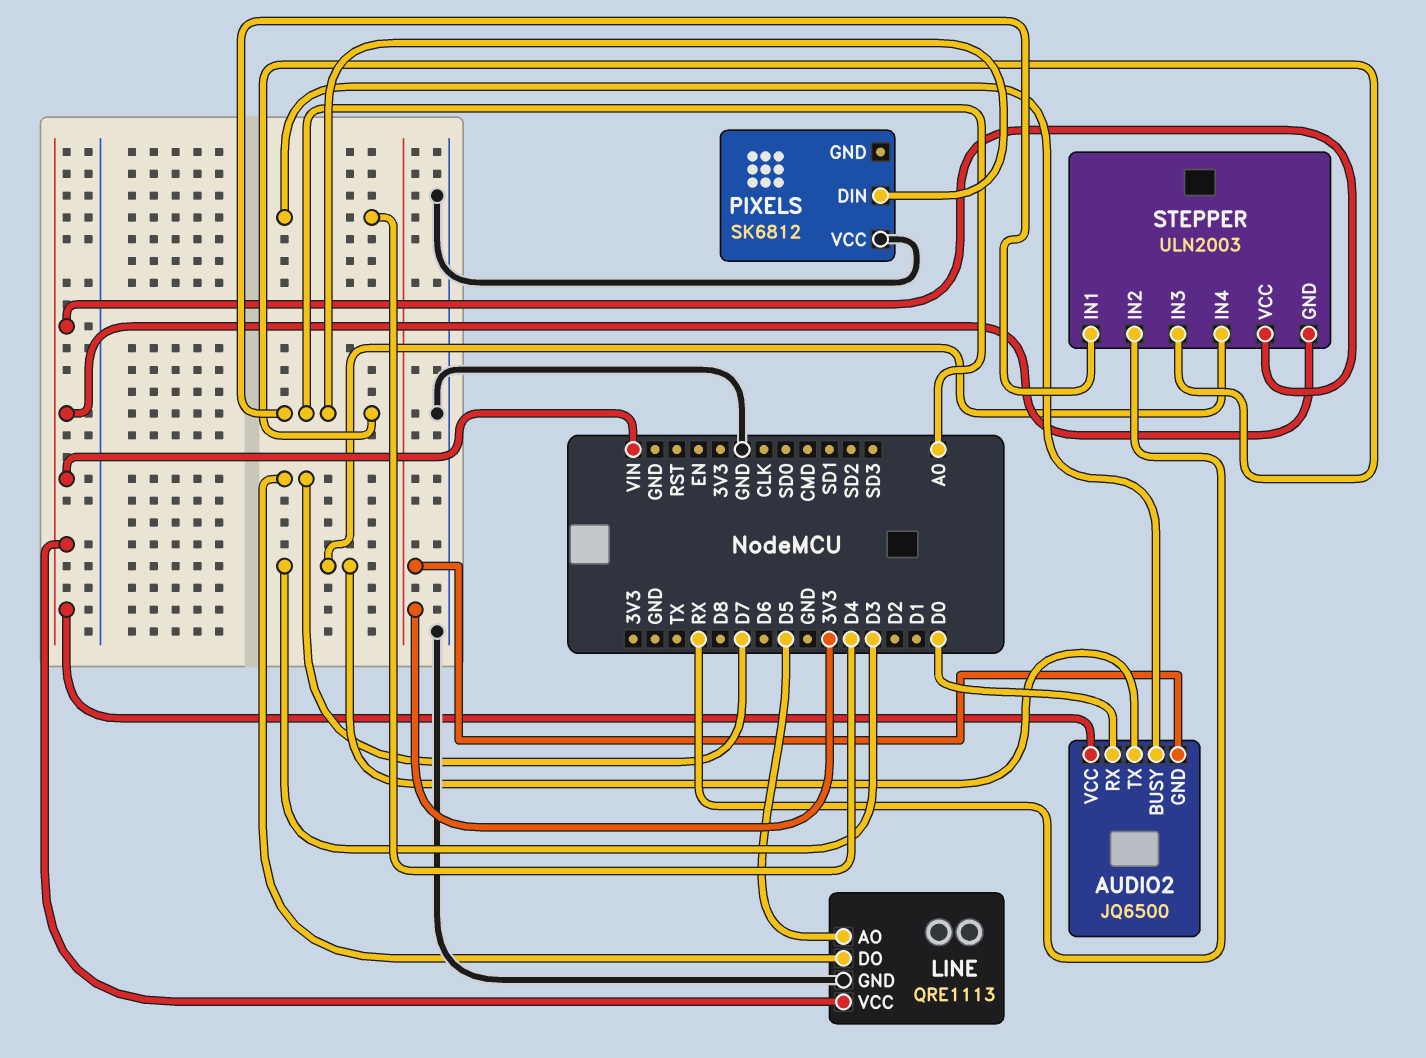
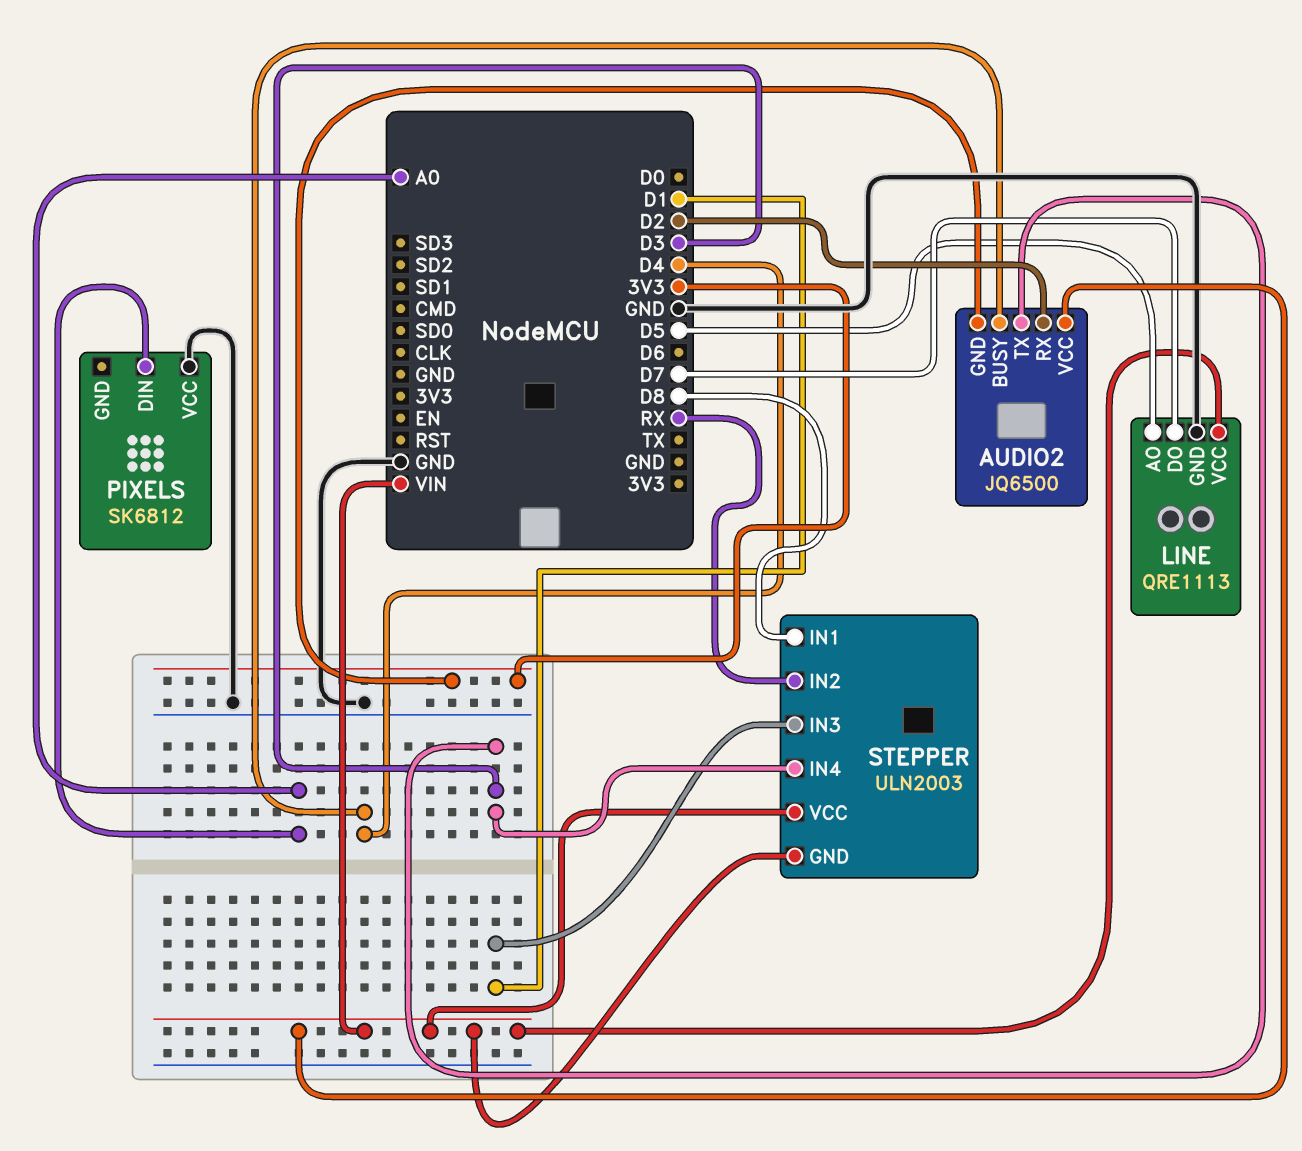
AUDIO2 pin RX: D0 -> D2
STEPPER pin IN1: A0 -> D8
STEPPER pin IN3: A0 -> D1

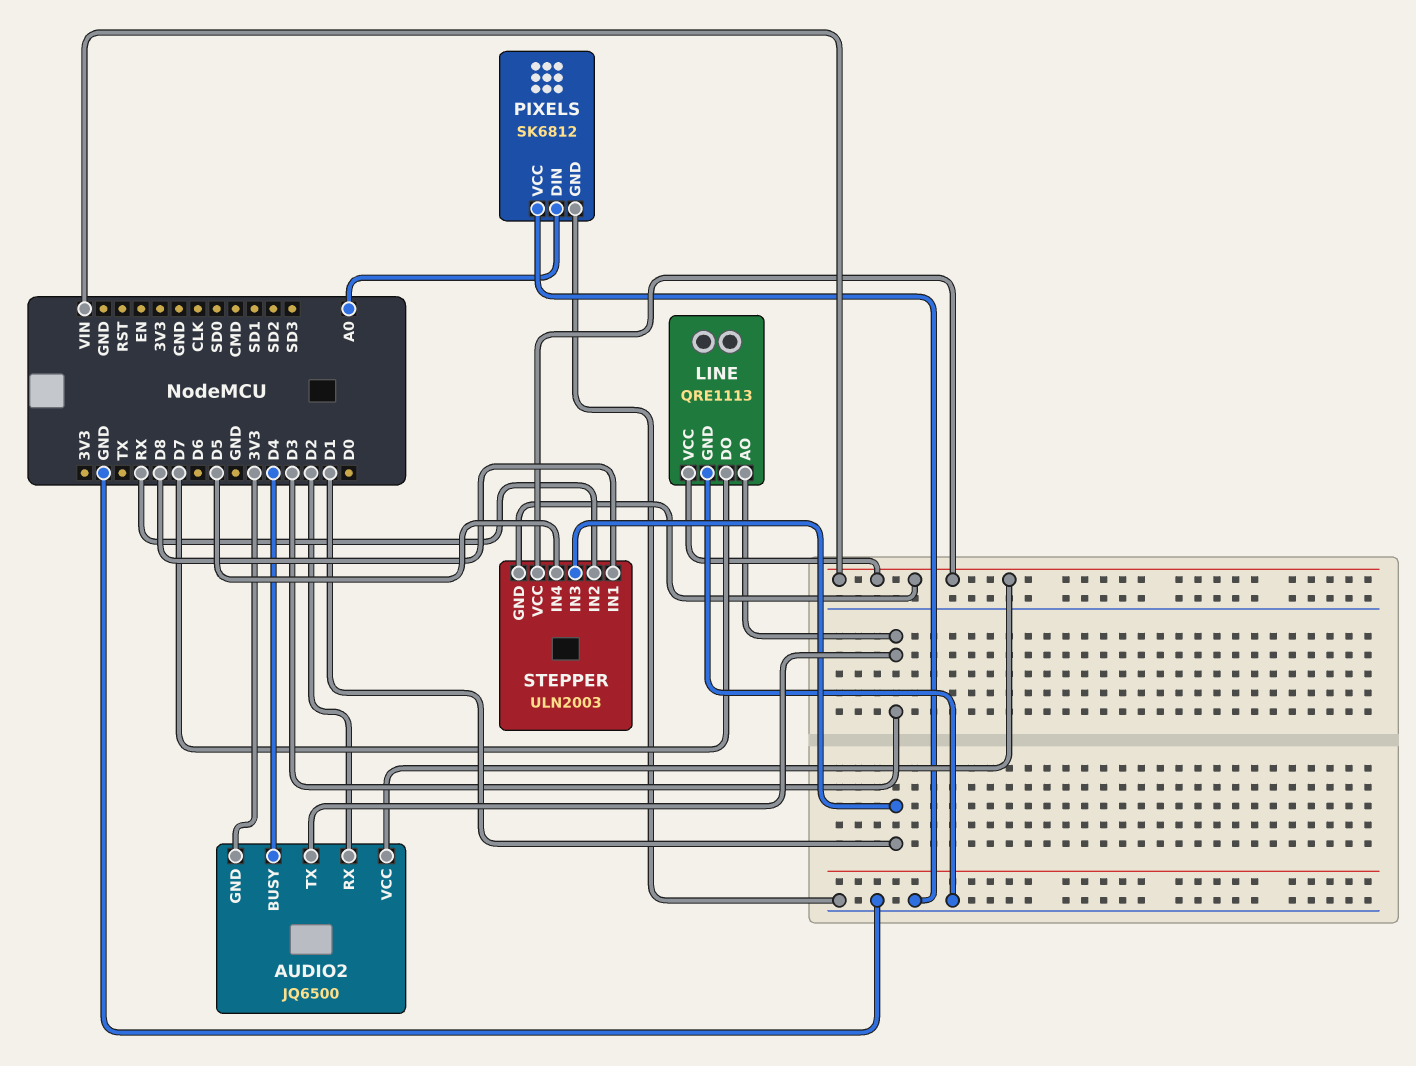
LINE pin AO: D5 -> D3
PIXELS pin GND: none -> GND
STEPPER pin IN4: D3 -> D5

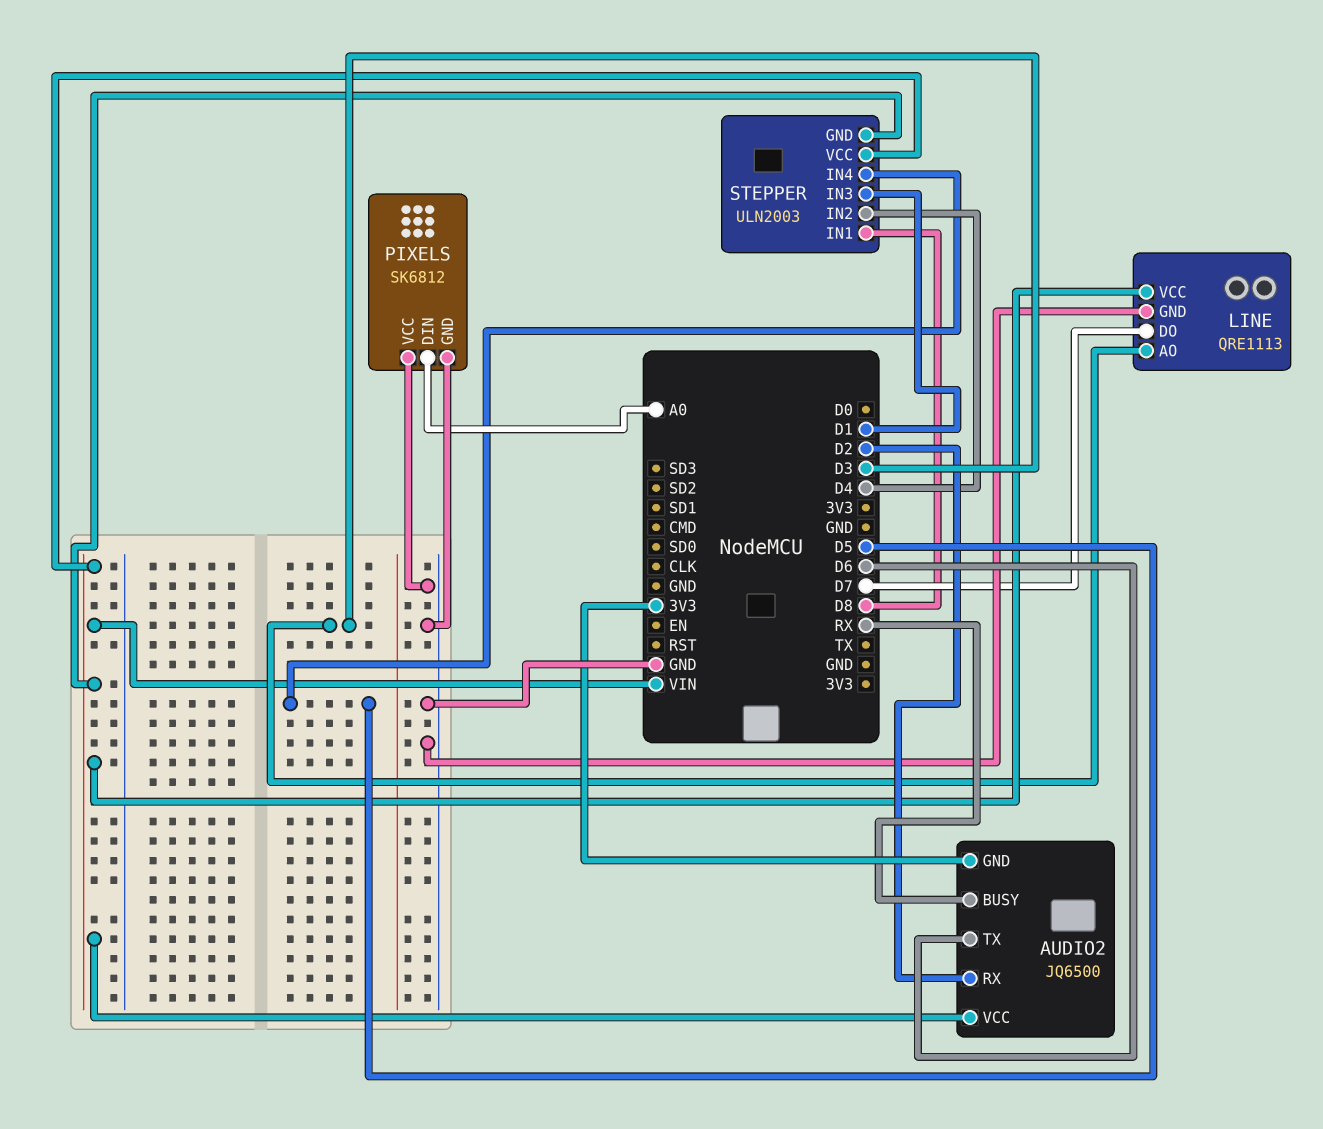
AUDIO2 pin BUSY: D4 -> RX
AUDIO2 pin TX: D3 -> D6
STEPPER pin IN2: RX -> D4

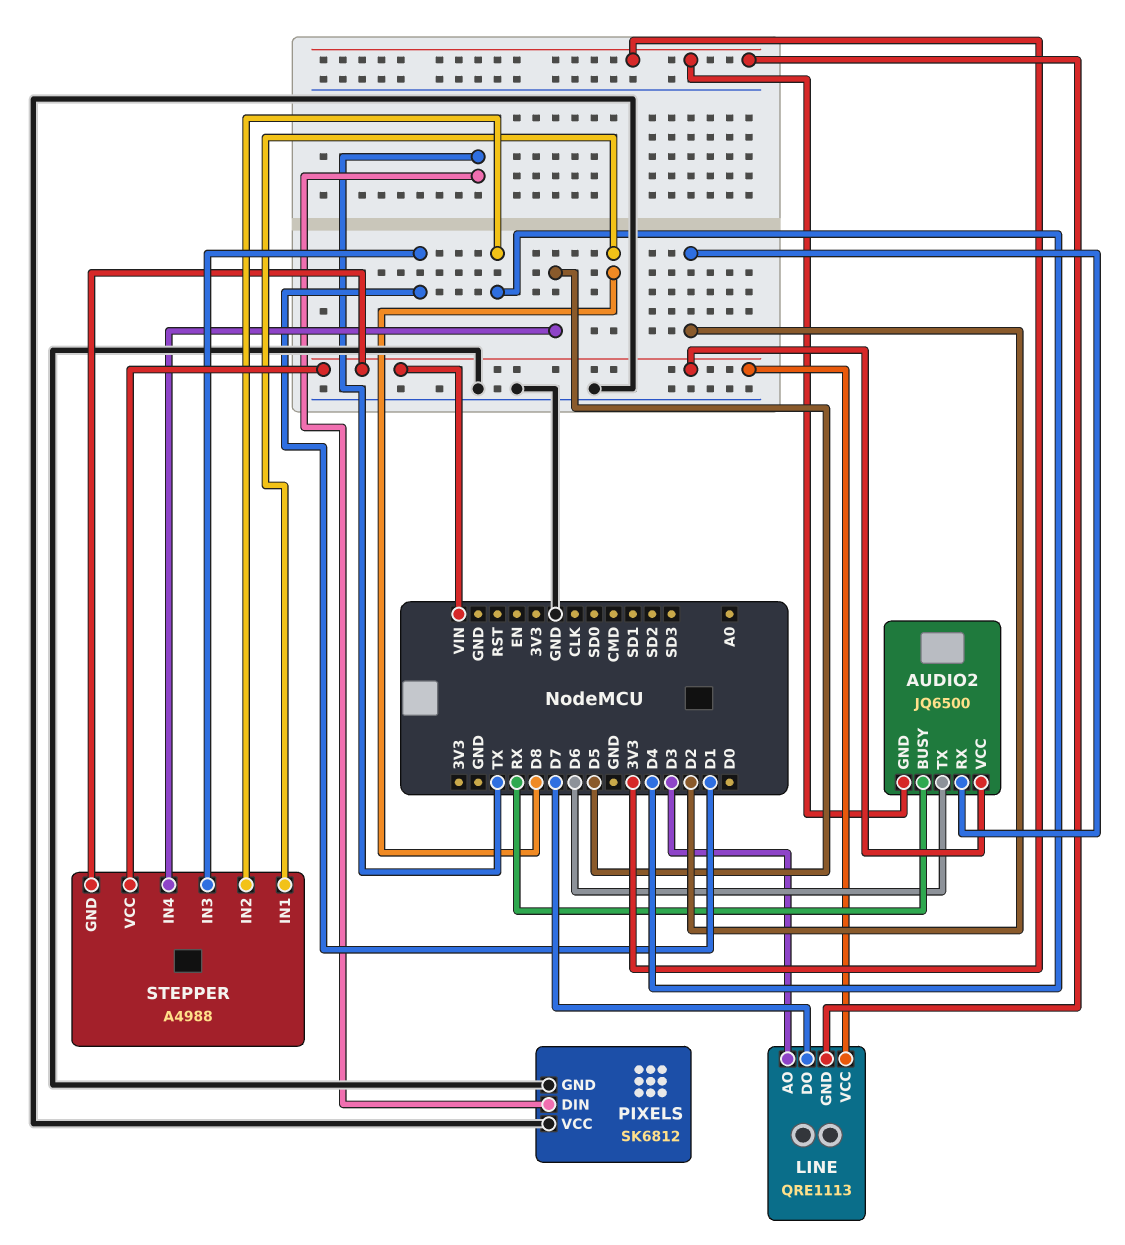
LINE pin GND: GND -> 3V3
PIXELS pin DIN: A0 -> TX
STEPPER: ULN2003 -> A4988

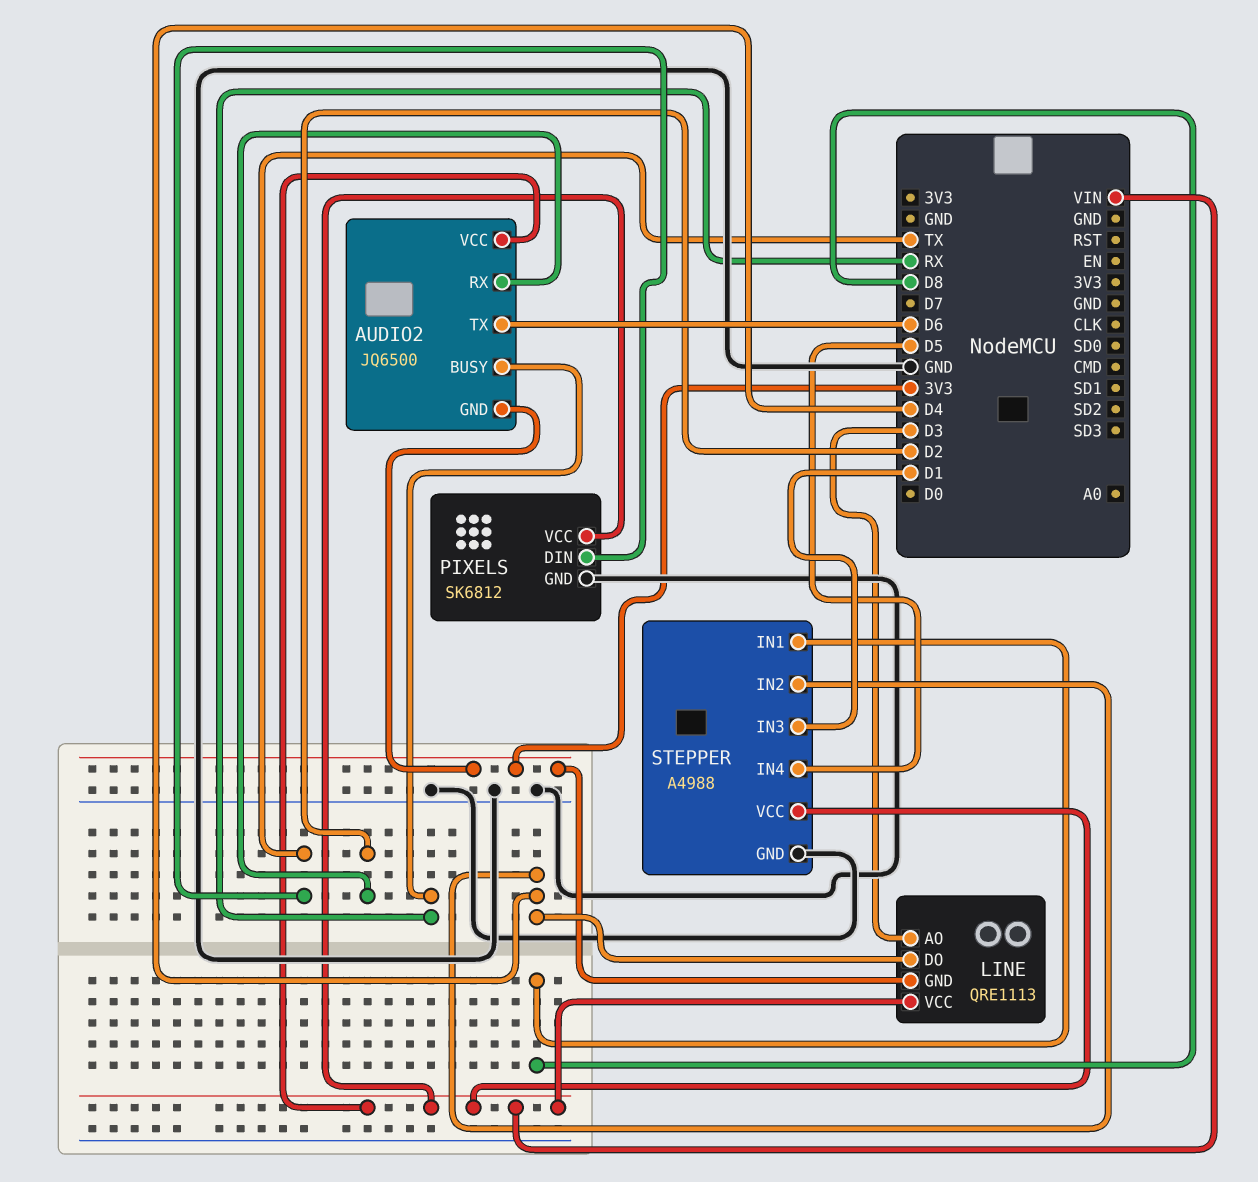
LINE pin DO: D7 -> D4
PIXELS pin VCC: GND -> VIN
STEPPER pin GND: VIN -> GND

